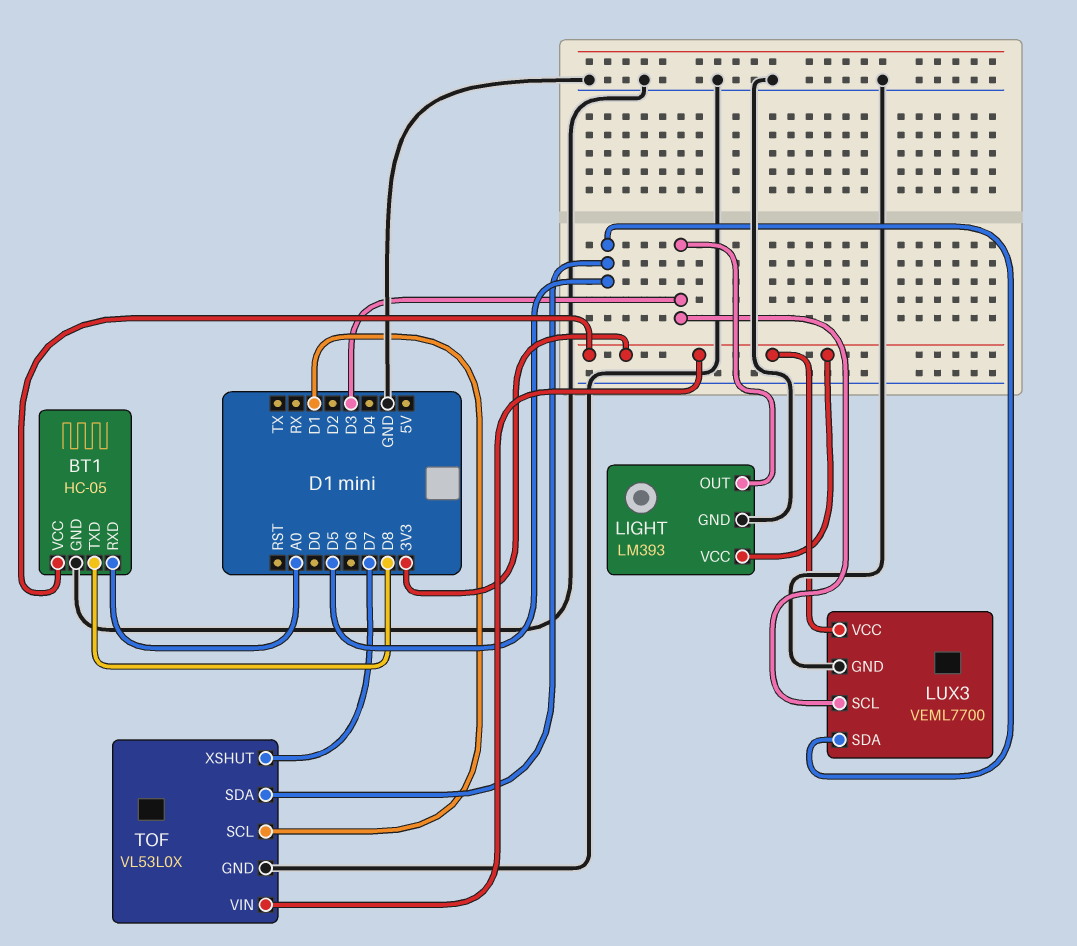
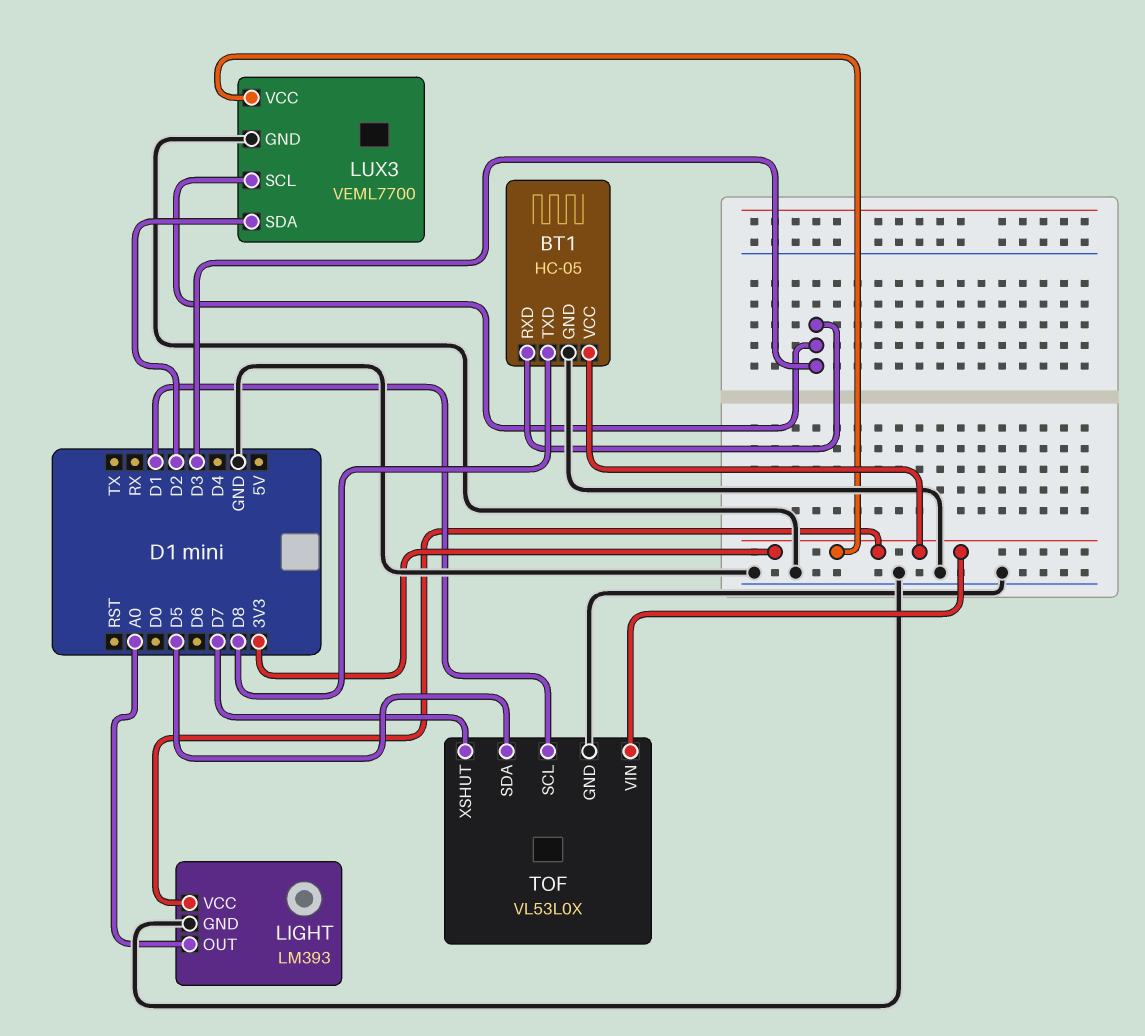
BT1 pin RXD: A0 -> D3
LIGHT pin OUT: D3 -> A0
LUX3 pin SDA: D5 -> D2

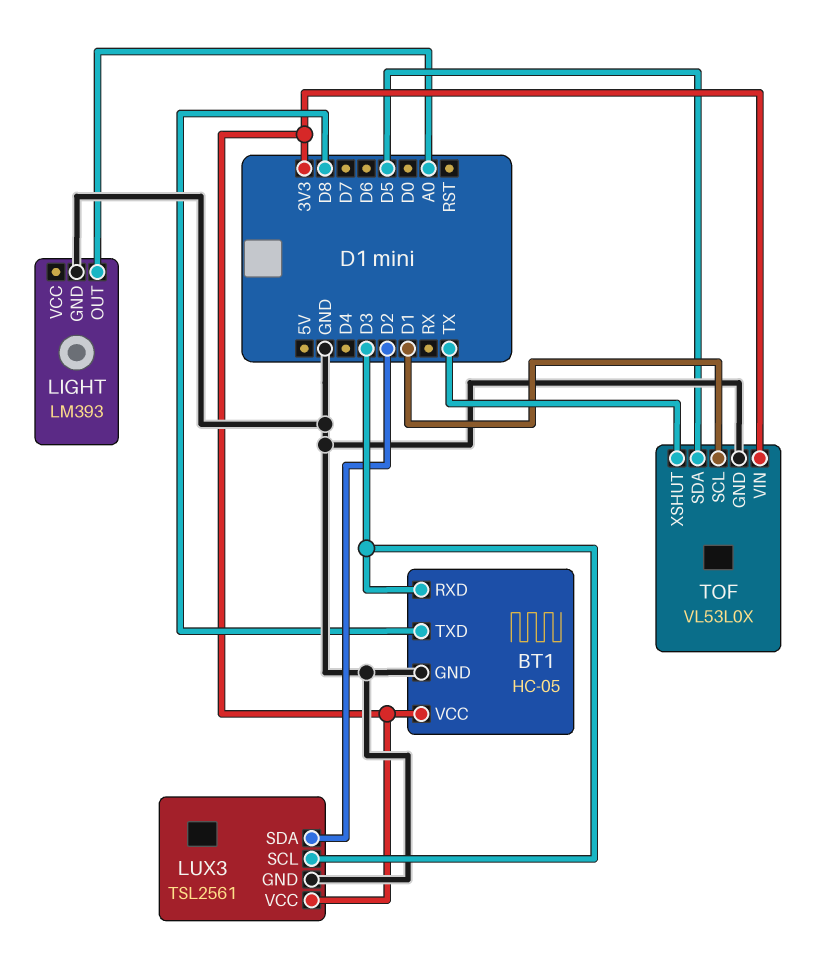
LIGHT pin VCC: 3V3 -> none
LUX3: VEML7700 -> TSL2561
TOF pin XSHUT: D7 -> TX

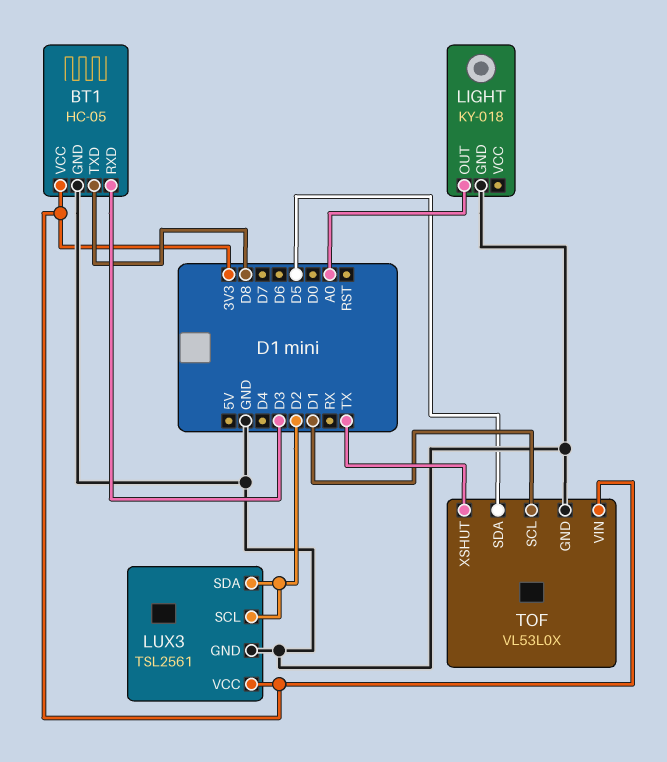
LIGHT: LM393 -> KY-018
LUX3 pin SCL: D3 -> D2

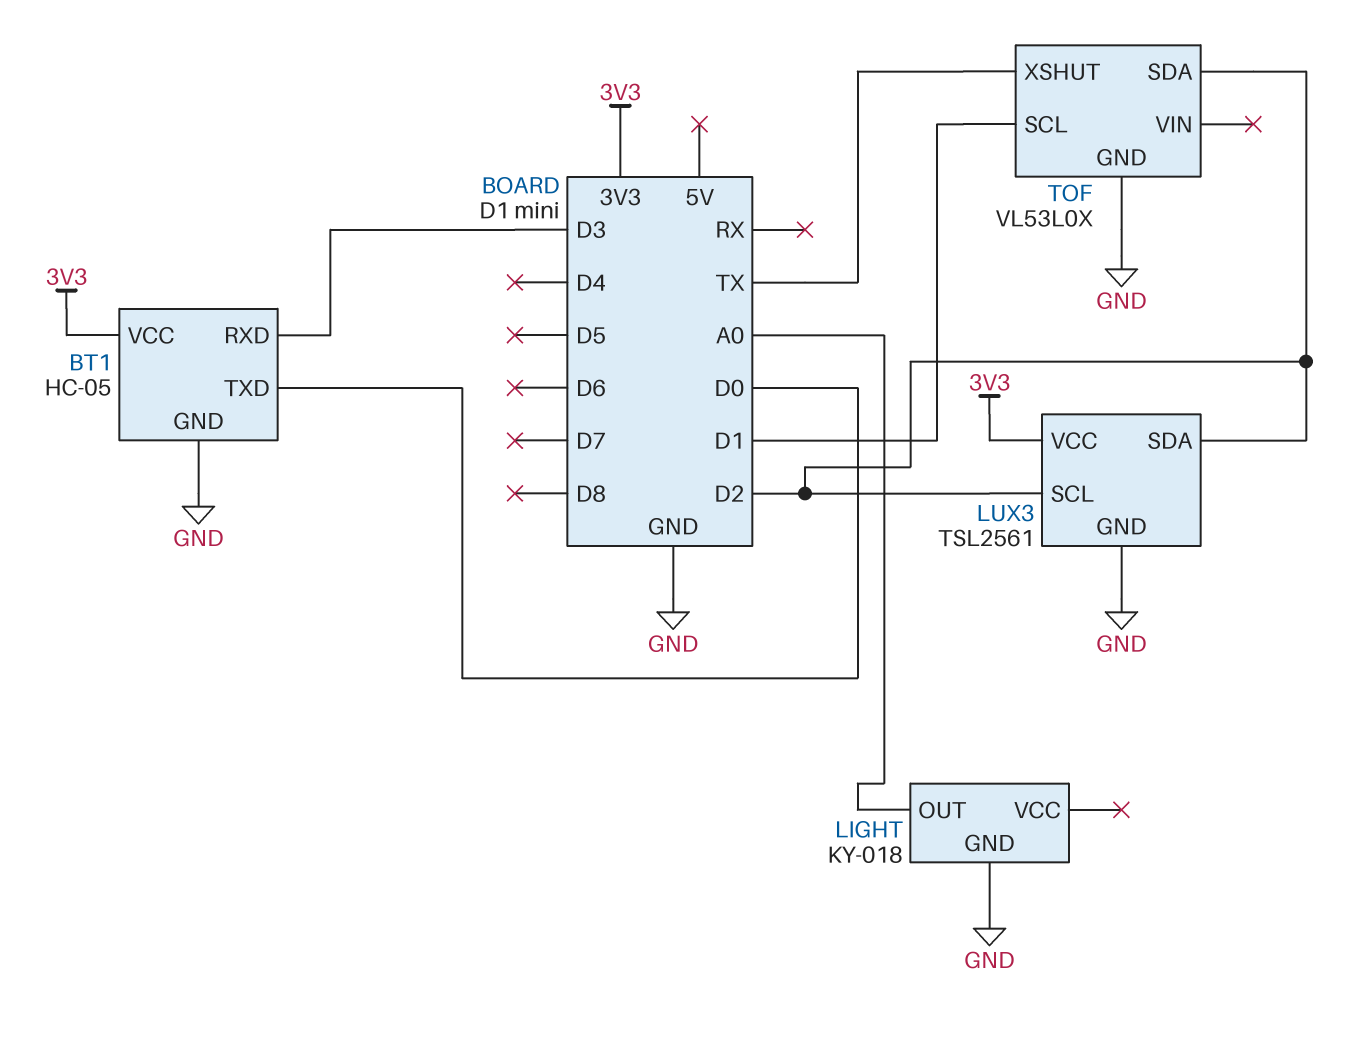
BT1 pin TXD: D8 -> D0
TOF pin SDA: D5 -> D2
TOF pin VIN: 3V3 -> none

